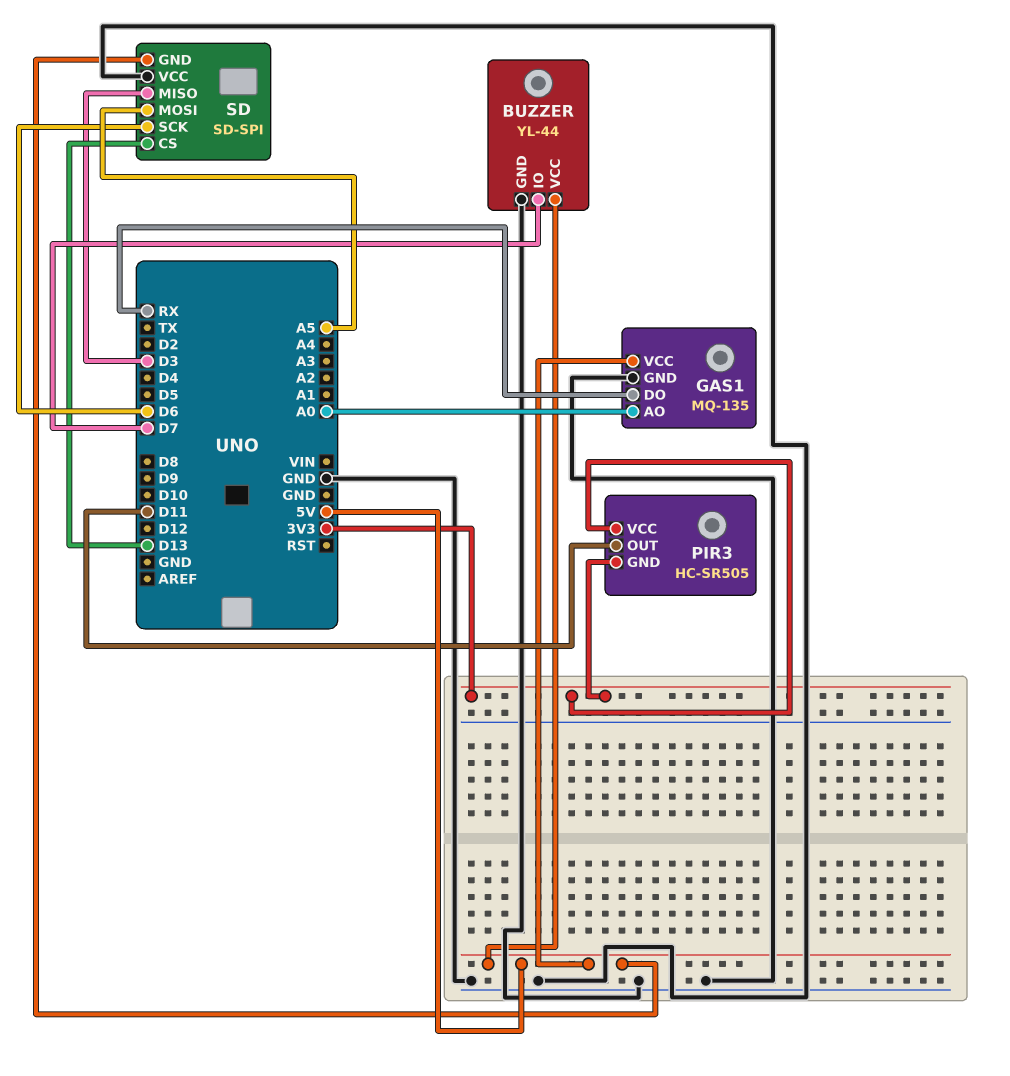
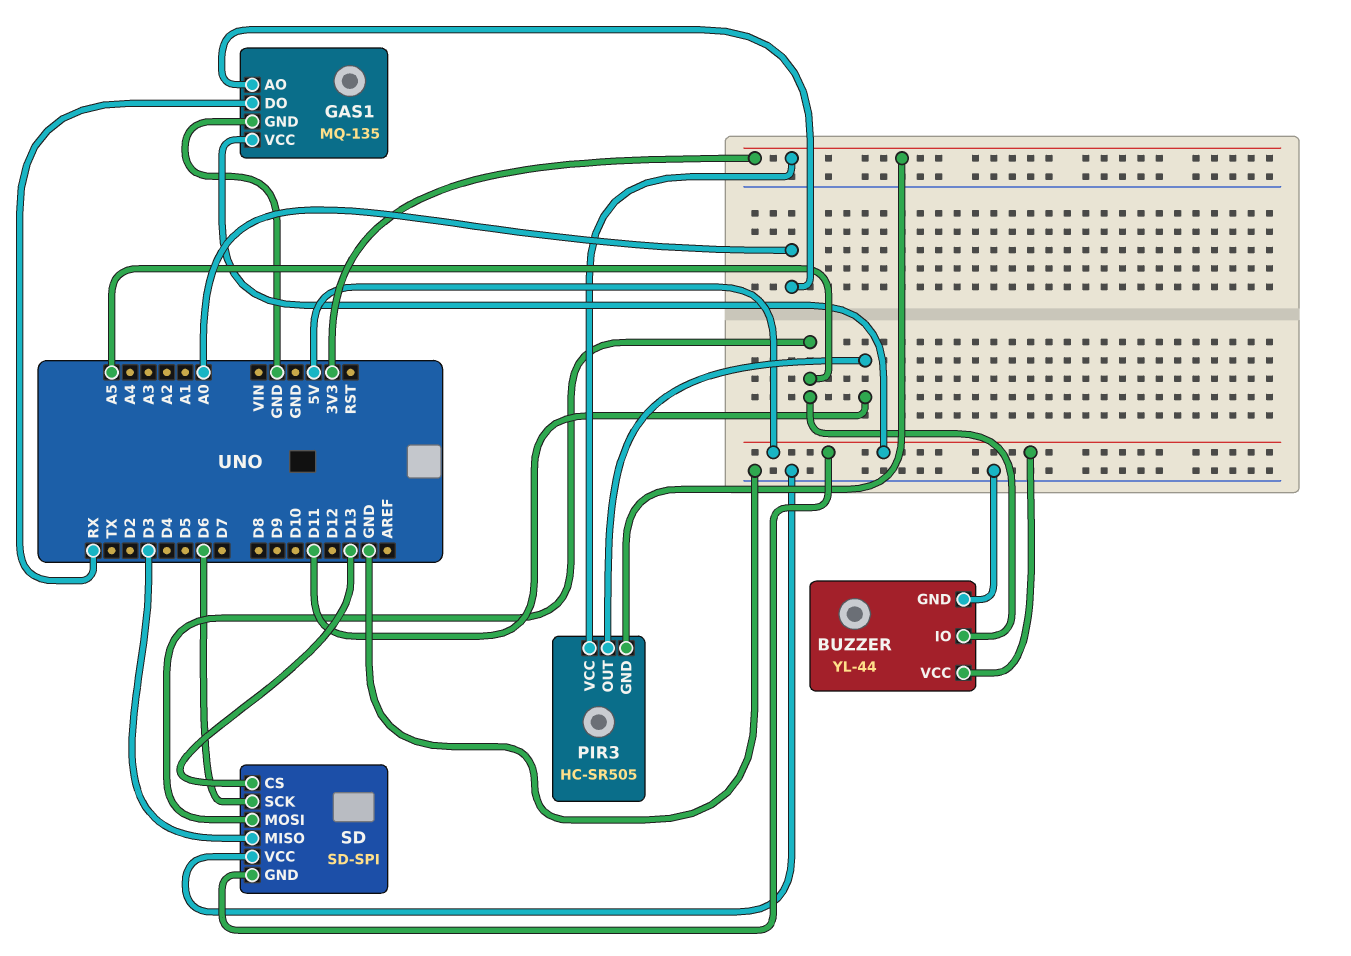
BUZZER pin IO: D7 -> A5

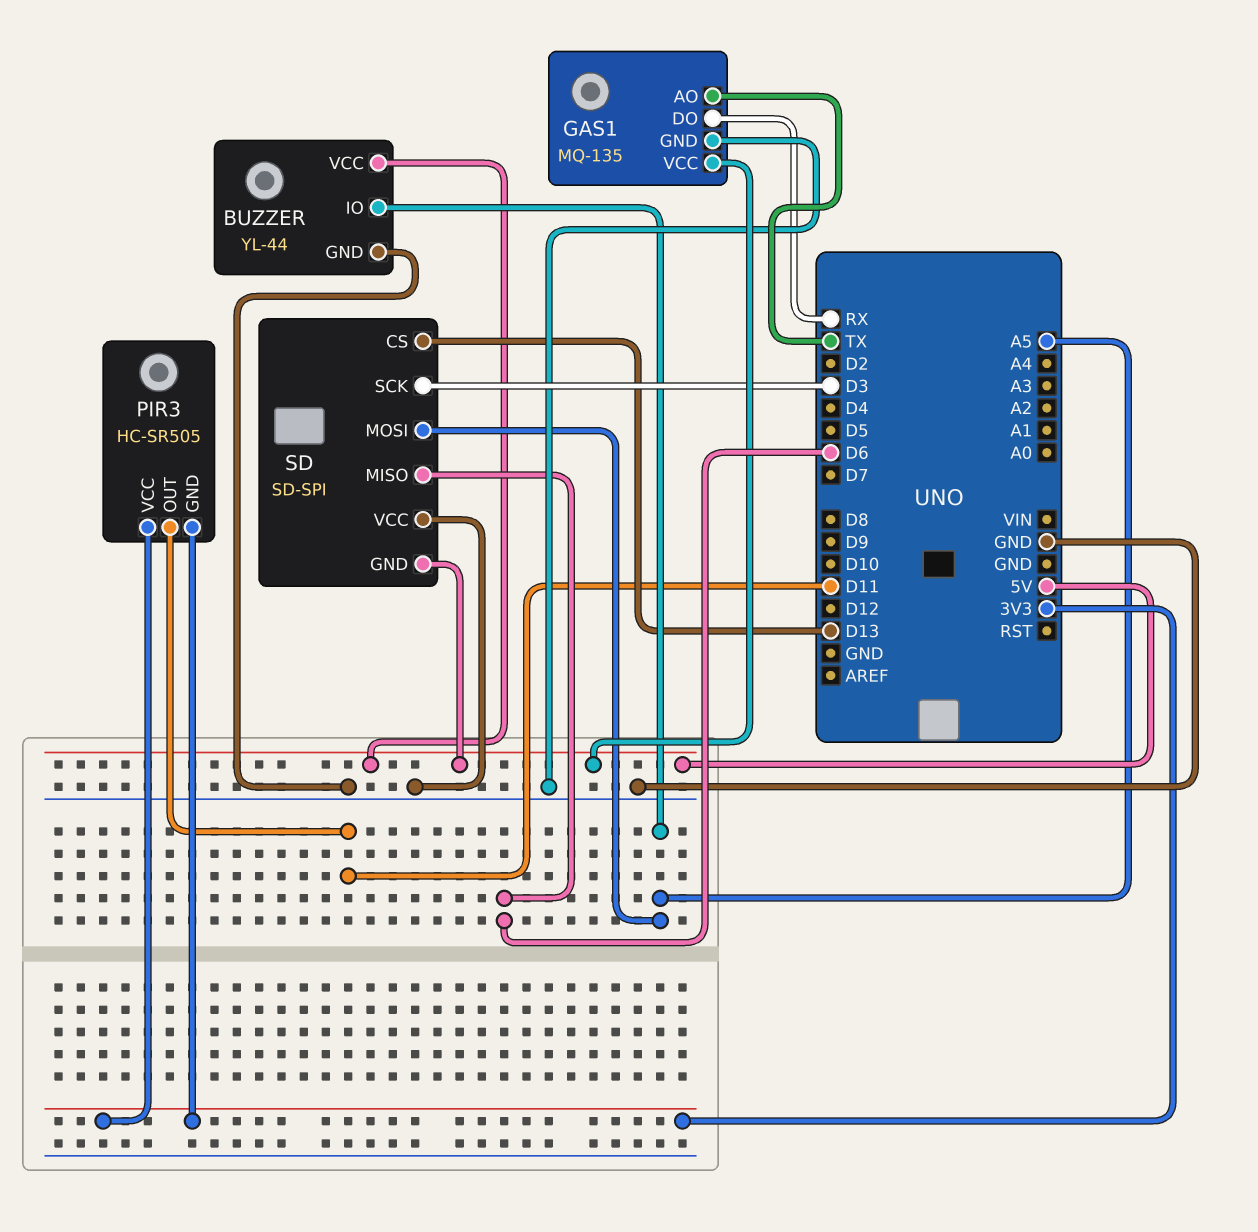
GAS1 pin AO: A0 -> TX
SD pin MISO: D3 -> D6
SD pin SCK: D6 -> D3

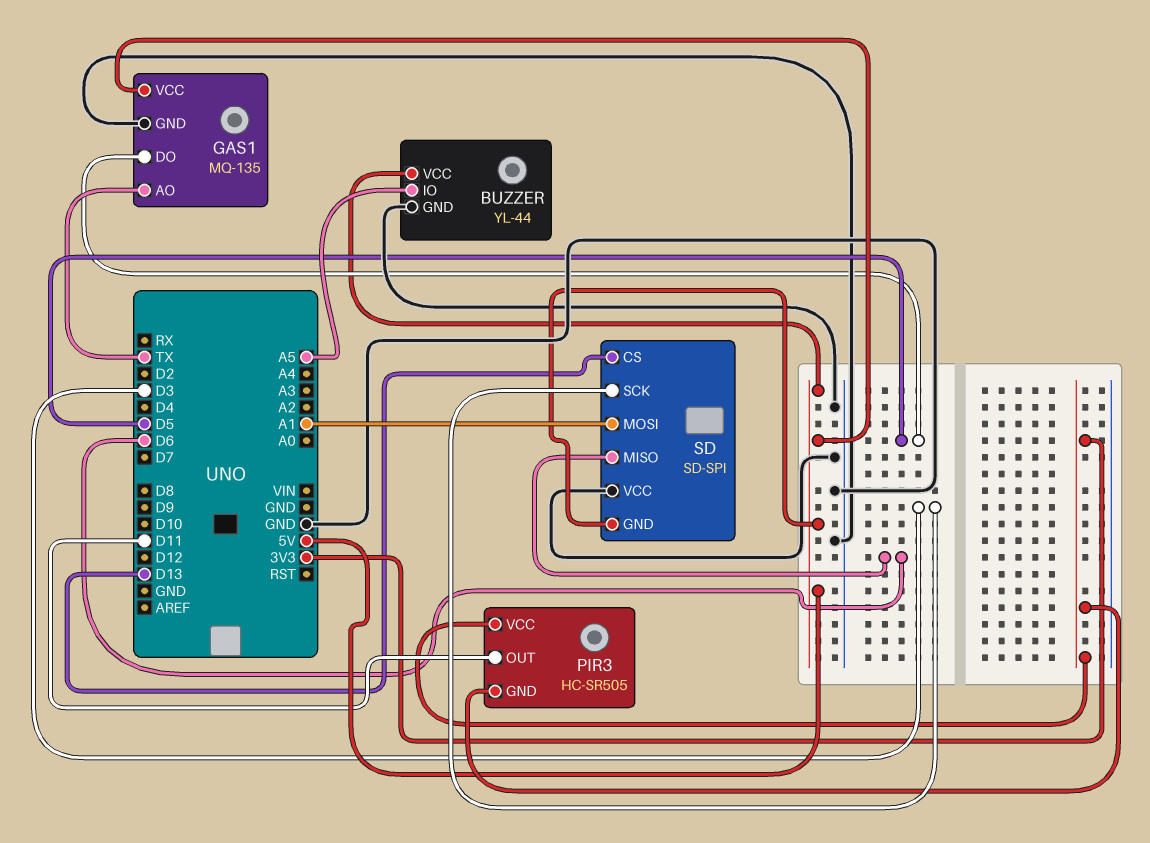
GAS1 pin DO: RX -> D5
SD pin MOSI: A5 -> A1

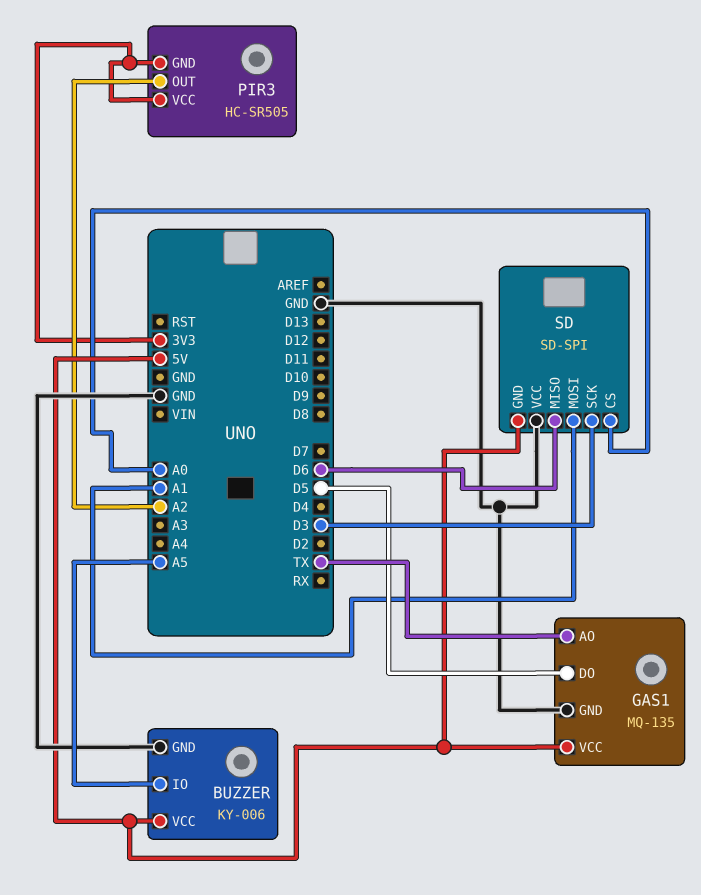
BUZZER: YL-44 -> KY-006
PIR3 pin OUT: D11 -> A2
SD pin CS: D13 -> A0

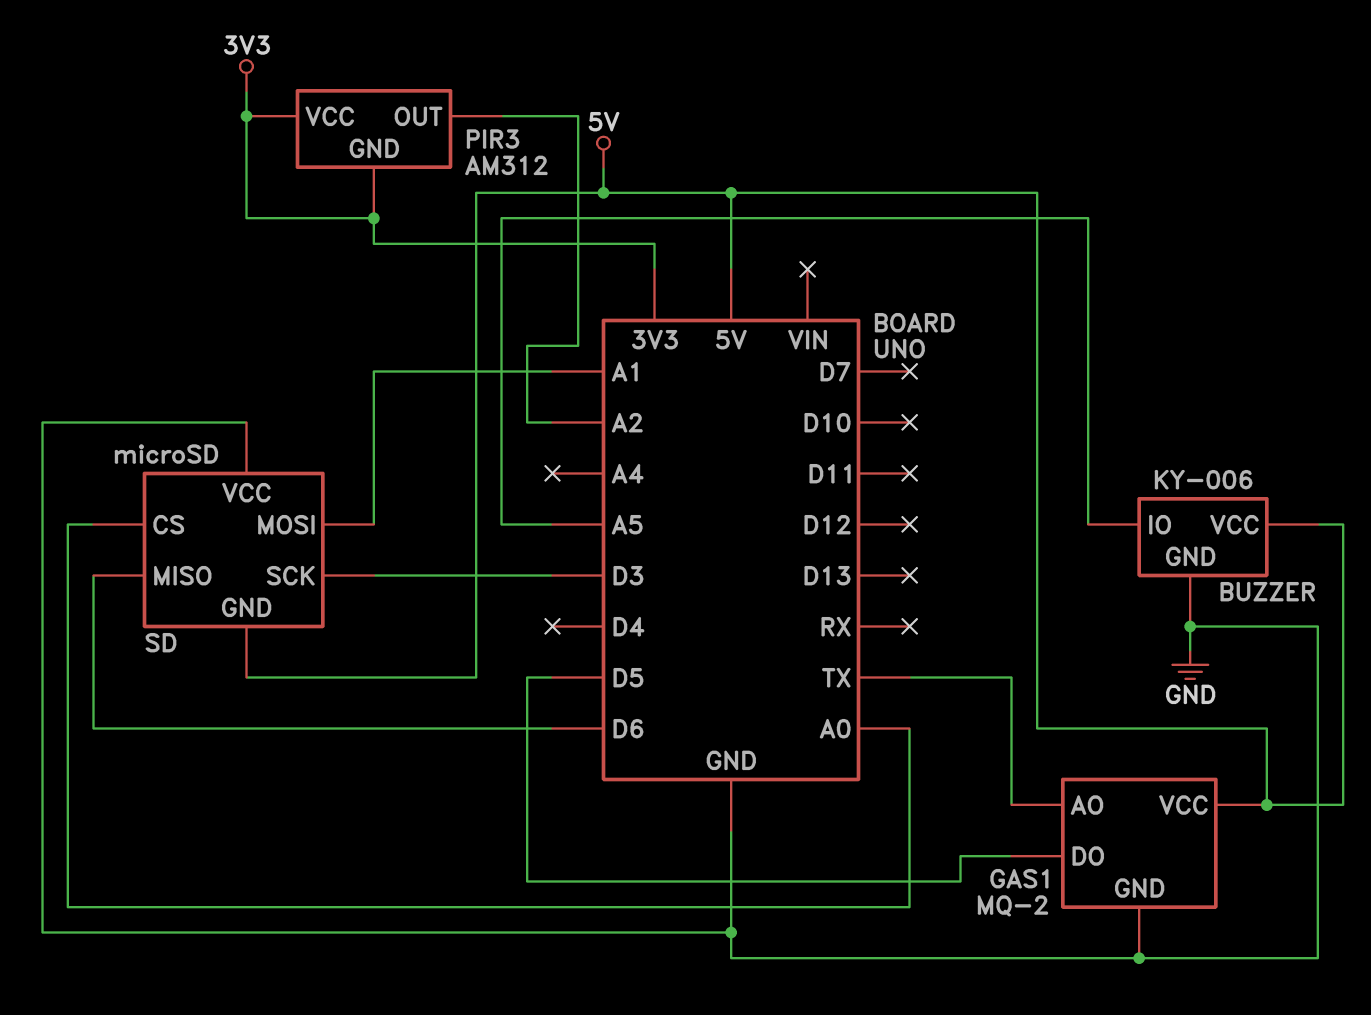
GAS1: MQ-135 -> MQ-2
PIR3: HC-SR505 -> AM312
SD: SD-SPI -> microSD

